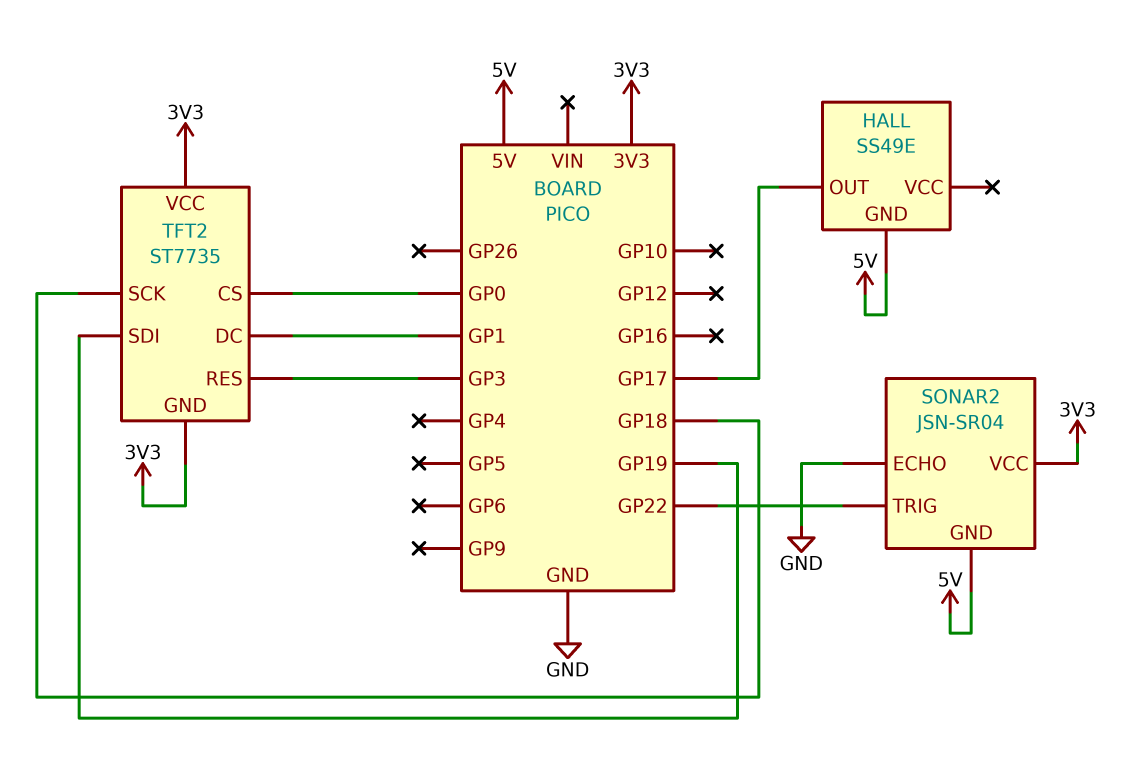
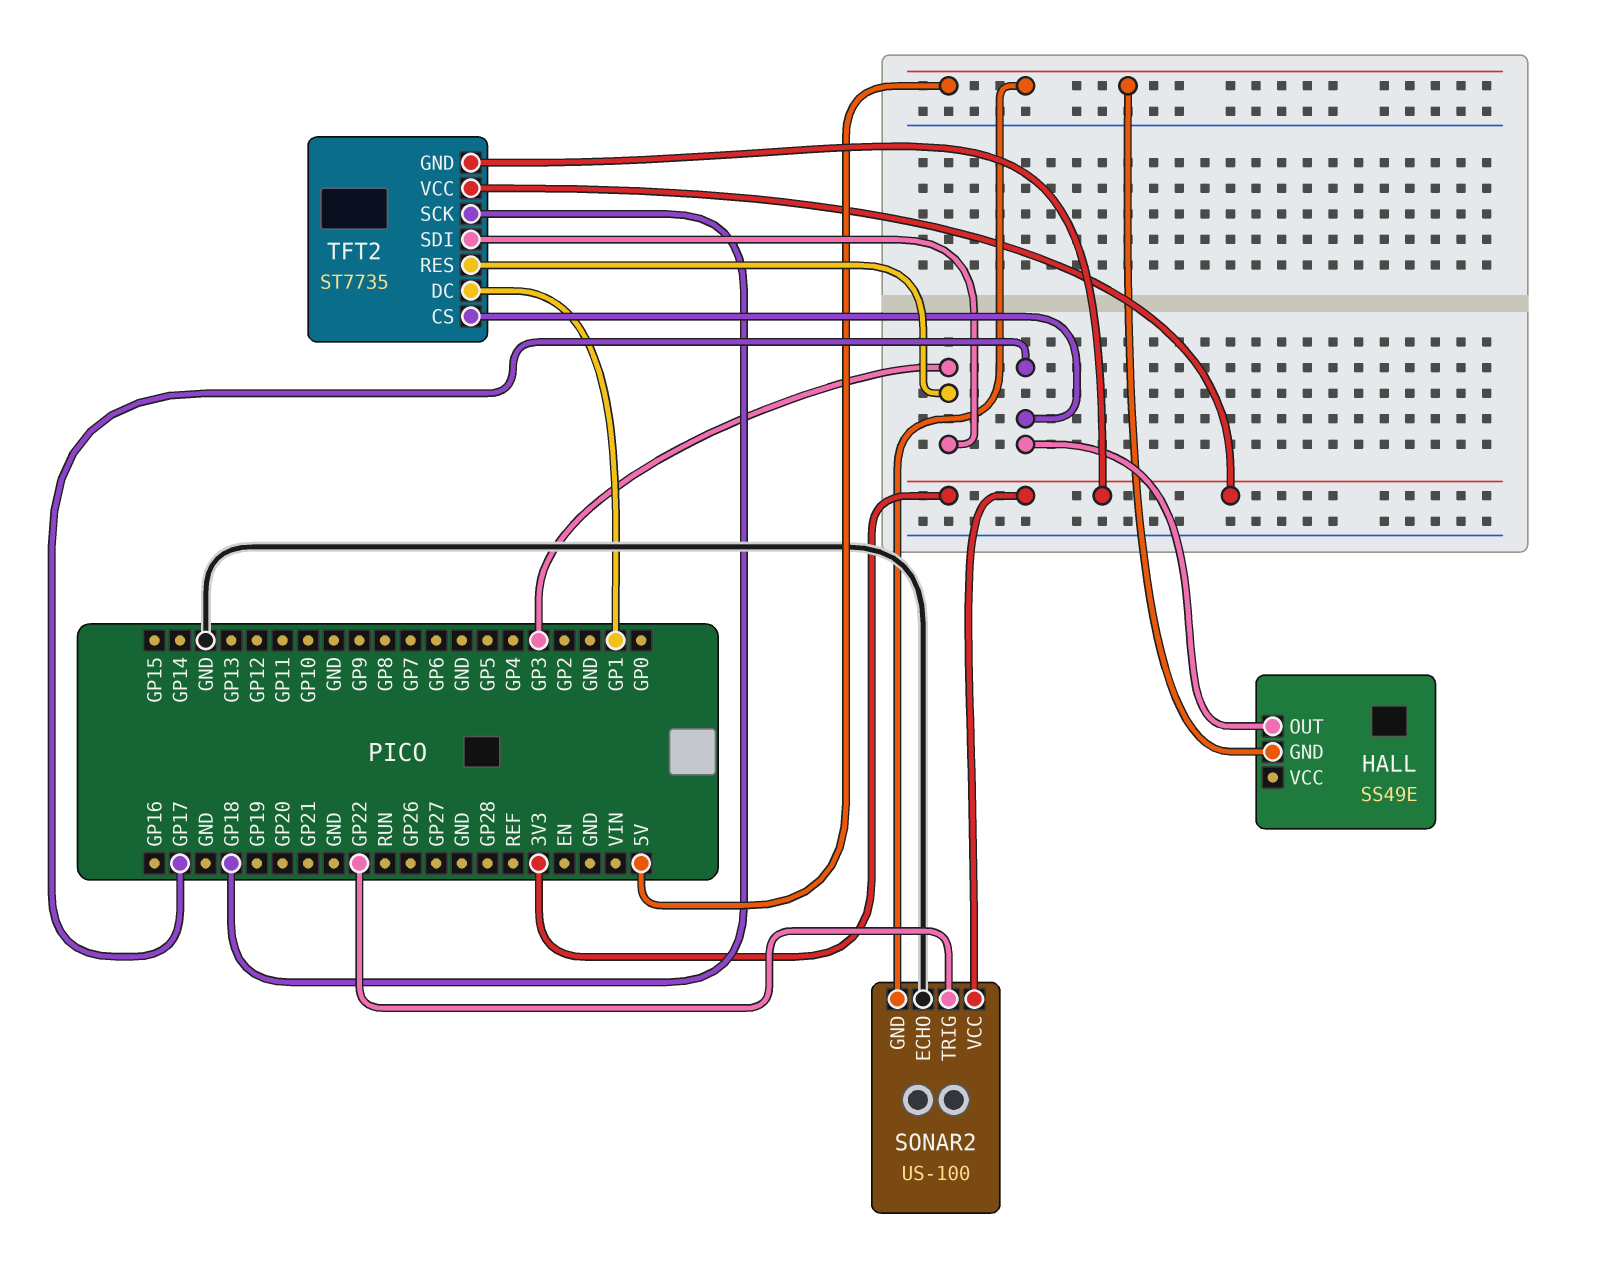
SONAR2: JSN-SR04 -> US-100
TFT2 pin CS: GP0 -> GP17
TFT2 pin SDI: GP19 -> GP3

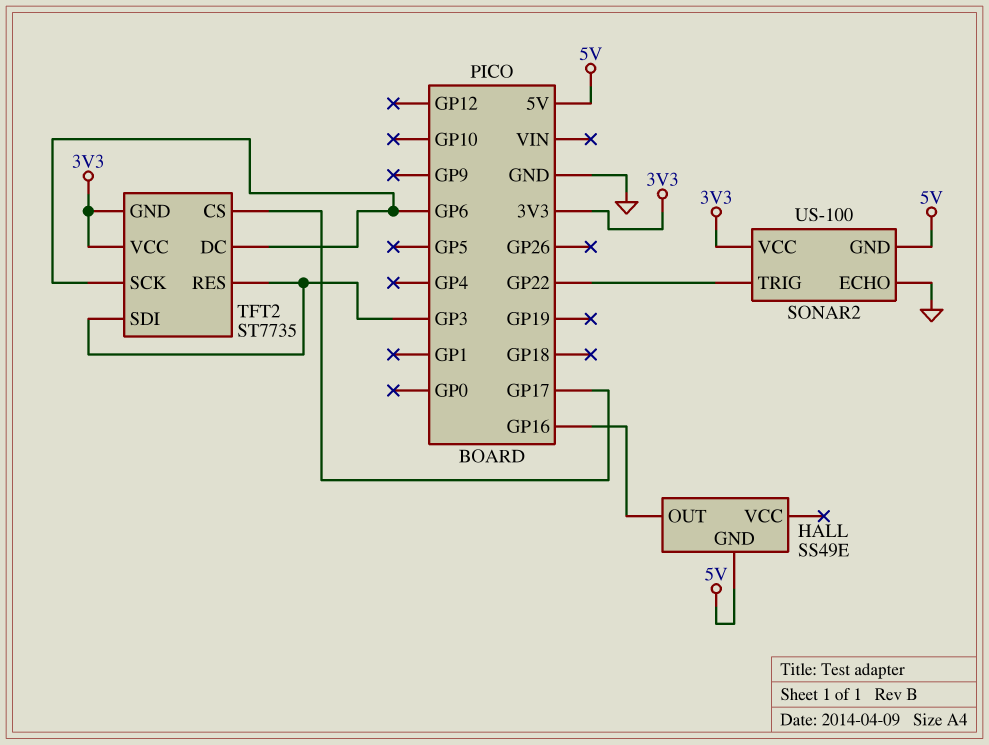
HALL pin OUT: GP17 -> GP16
TFT2 pin DC: GP1 -> GP6
TFT2 pin SCK: GP18 -> GP6

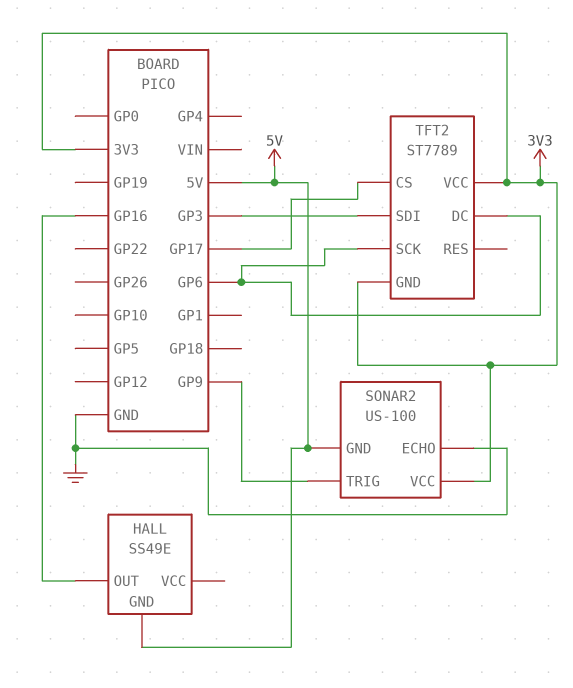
SONAR2 pin TRIG: GP22 -> GP9
TFT2: ST7735 -> ST7789
TFT2 pin RES: GP3 -> none

